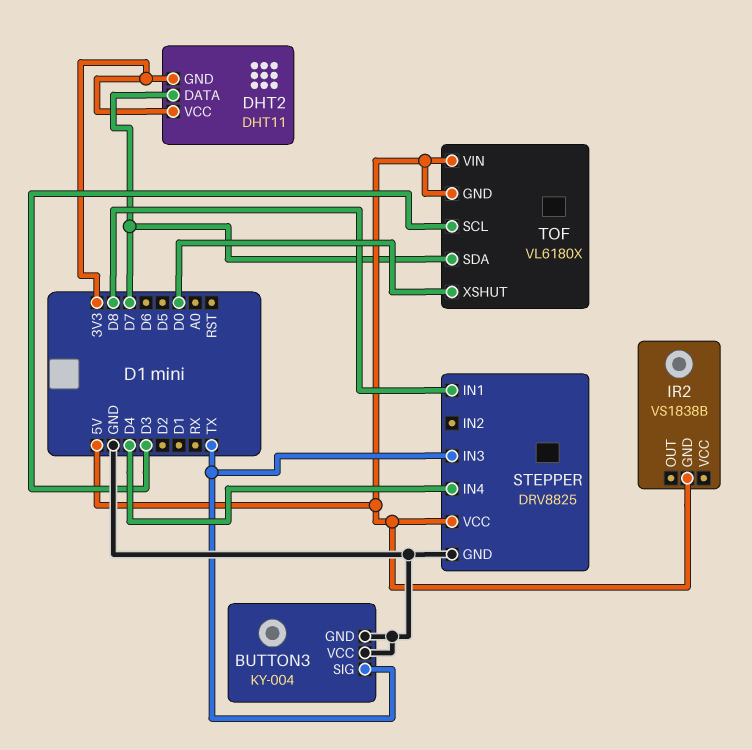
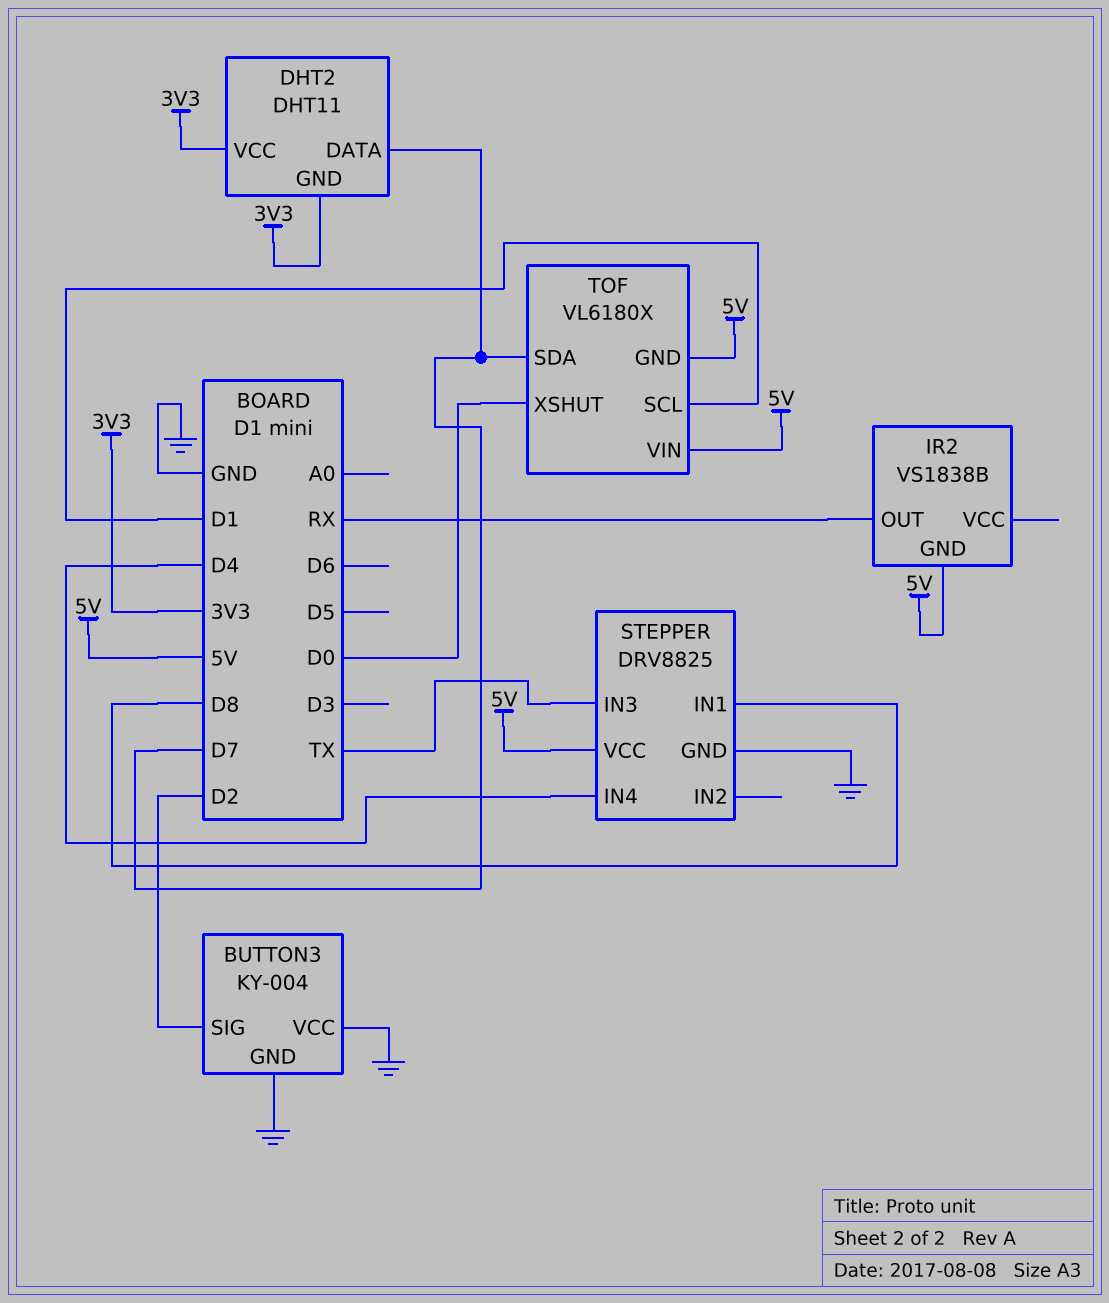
BUTTON3 pin SIG: TX -> D2
IR2 pin OUT: none -> RX
TOF pin SCL: D3 -> D1

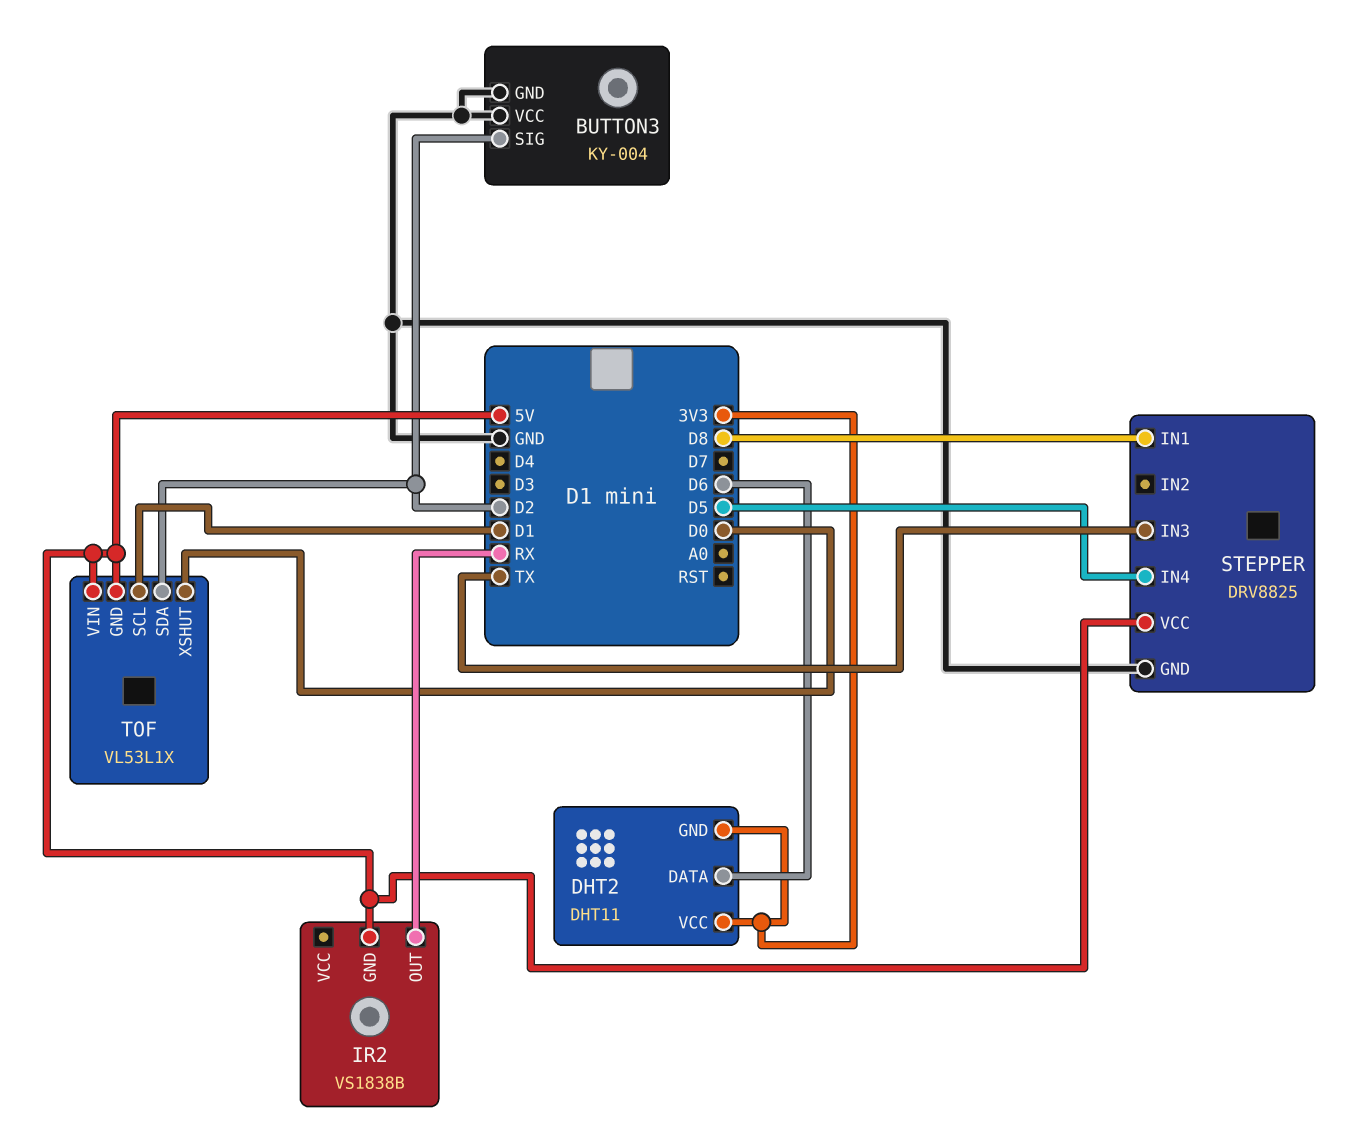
DHT2 pin DATA: D7 -> D6
STEPPER pin IN4: D4 -> D5
TOF: VL6180X -> VL53L1X
TOF pin SDA: D7 -> D2

